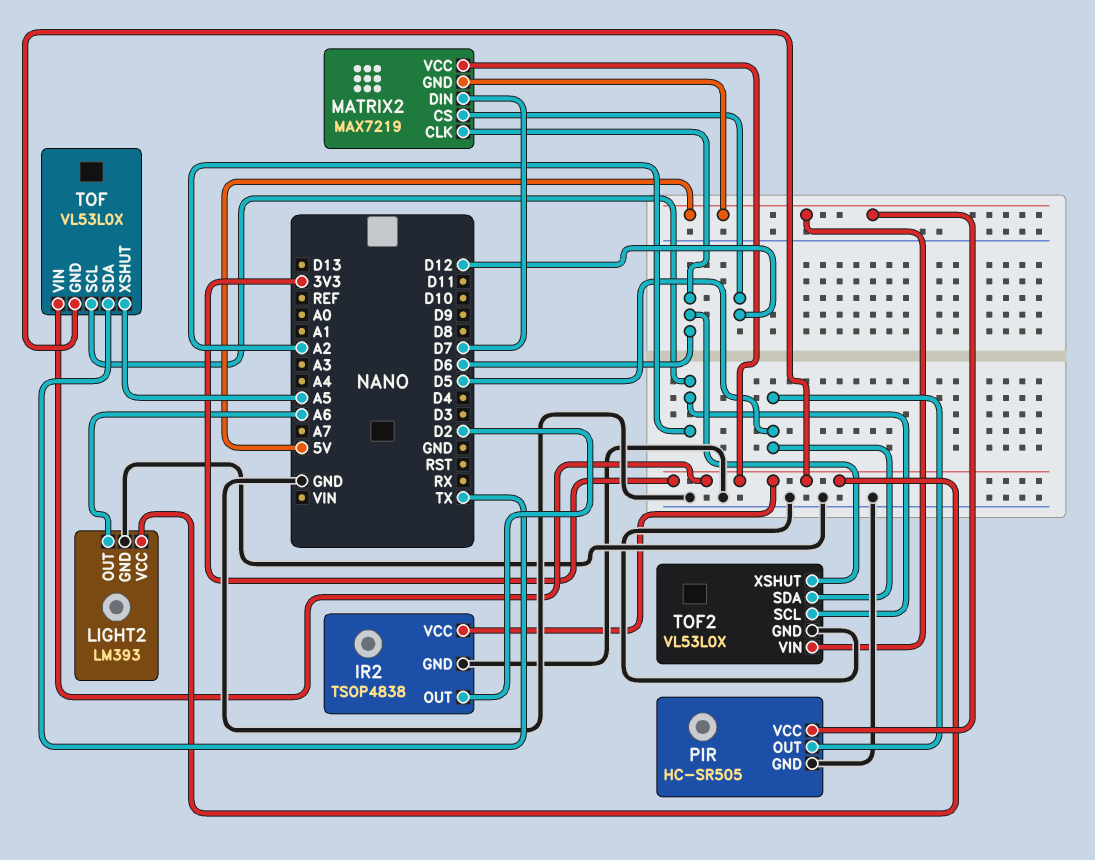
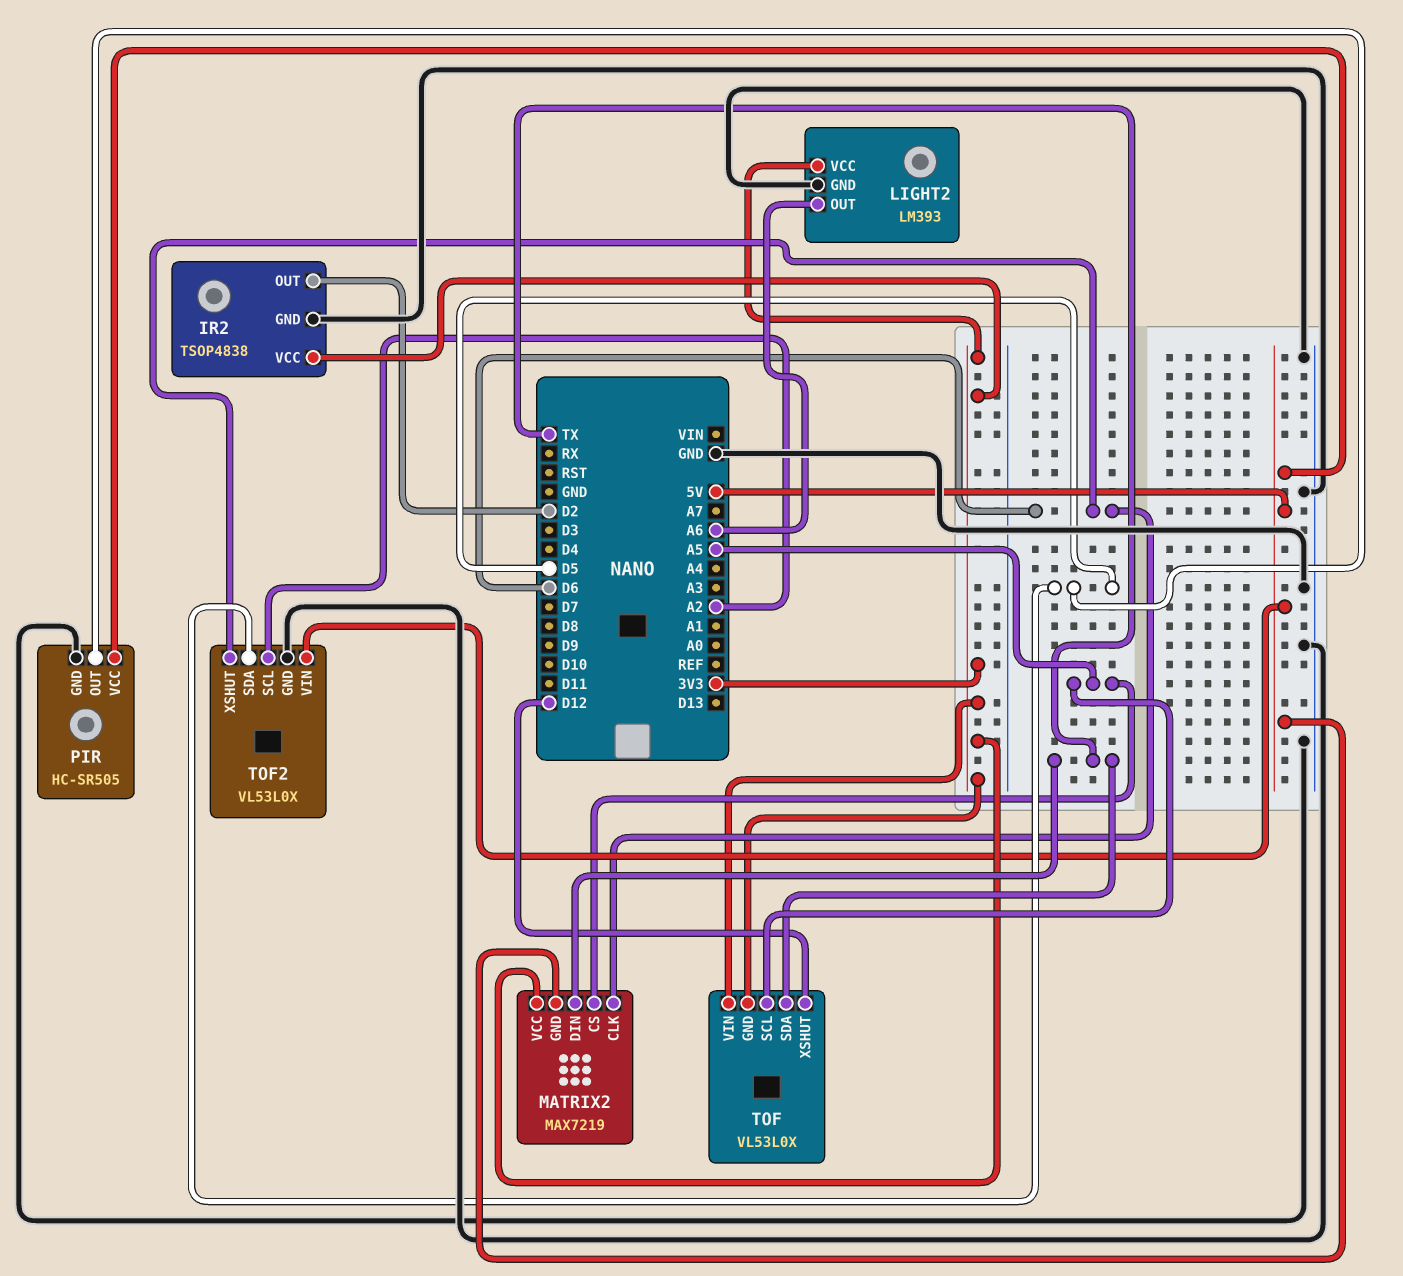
MATRIX2 pin CS: D12 -> A5
MATRIX2 pin DIN: D7 -> TX
TOF pin SCL: A2 -> A5
TOF pin XSHUT: A5 -> D12

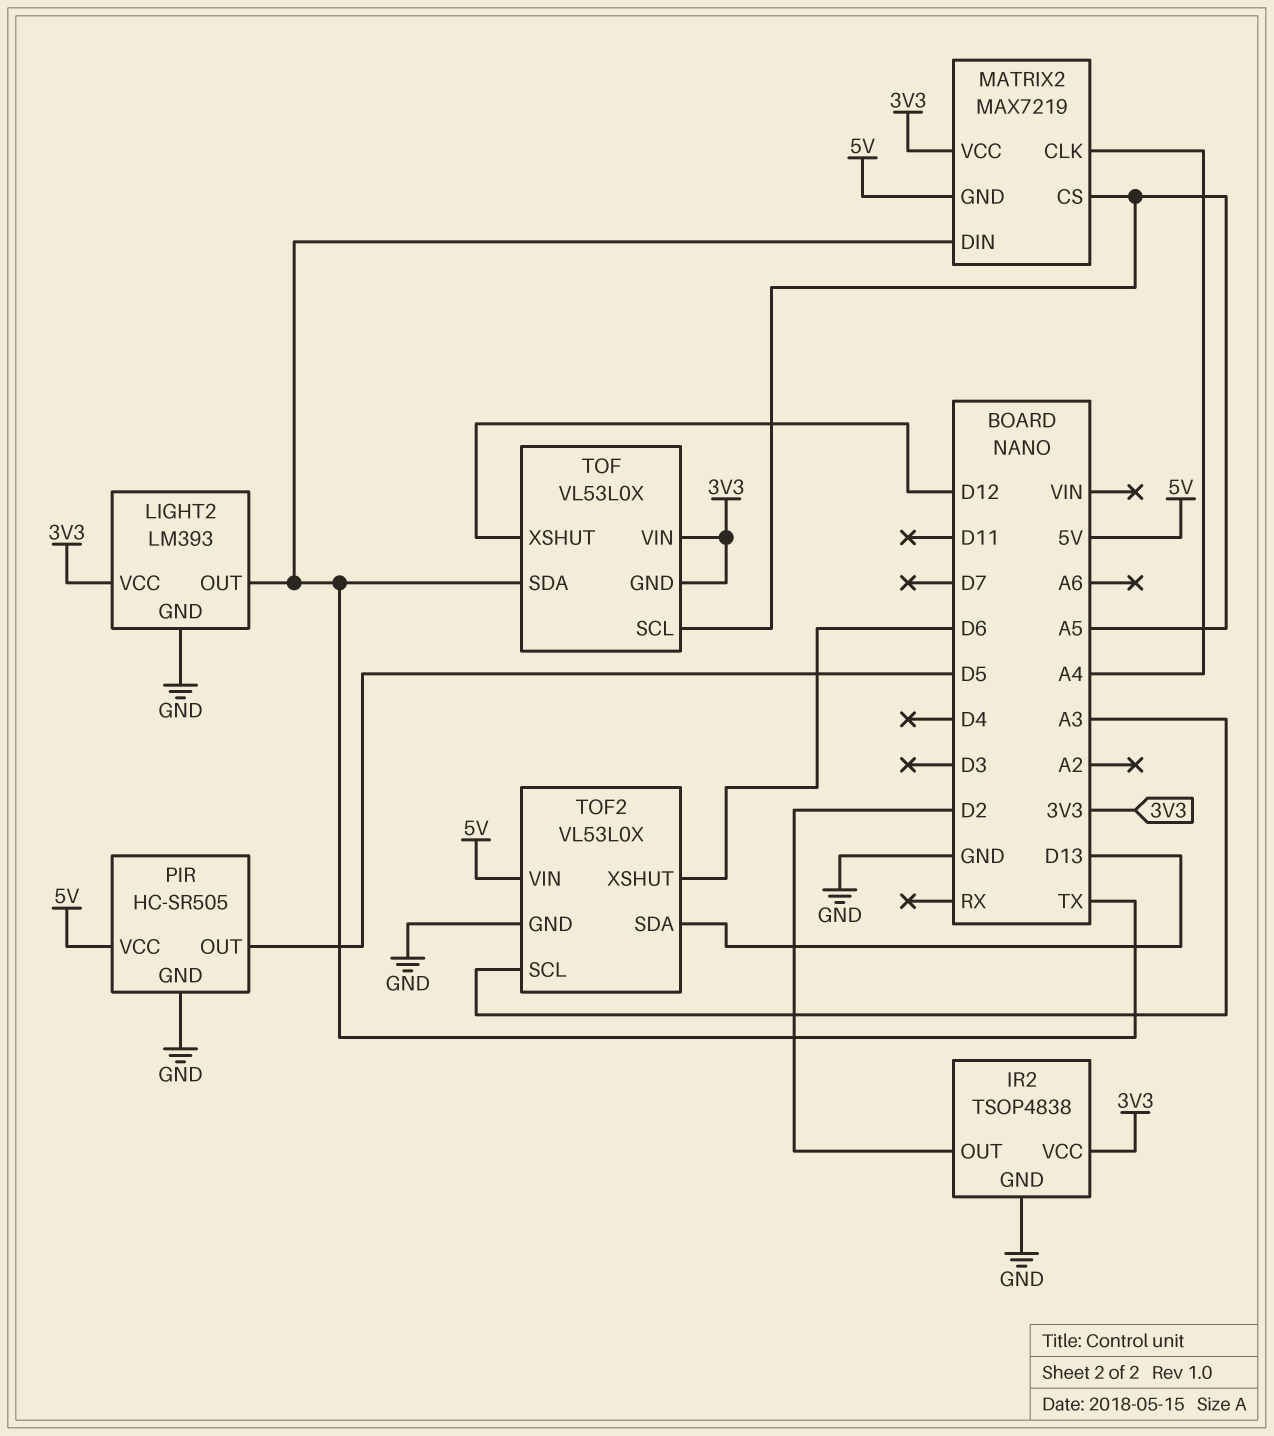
LIGHT2 pin OUT: A6 -> TX
MATRIX2 pin CLK: D6 -> A4
TOF2 pin SCL: A2 -> A3
TOF2 pin SDA: D5 -> D13

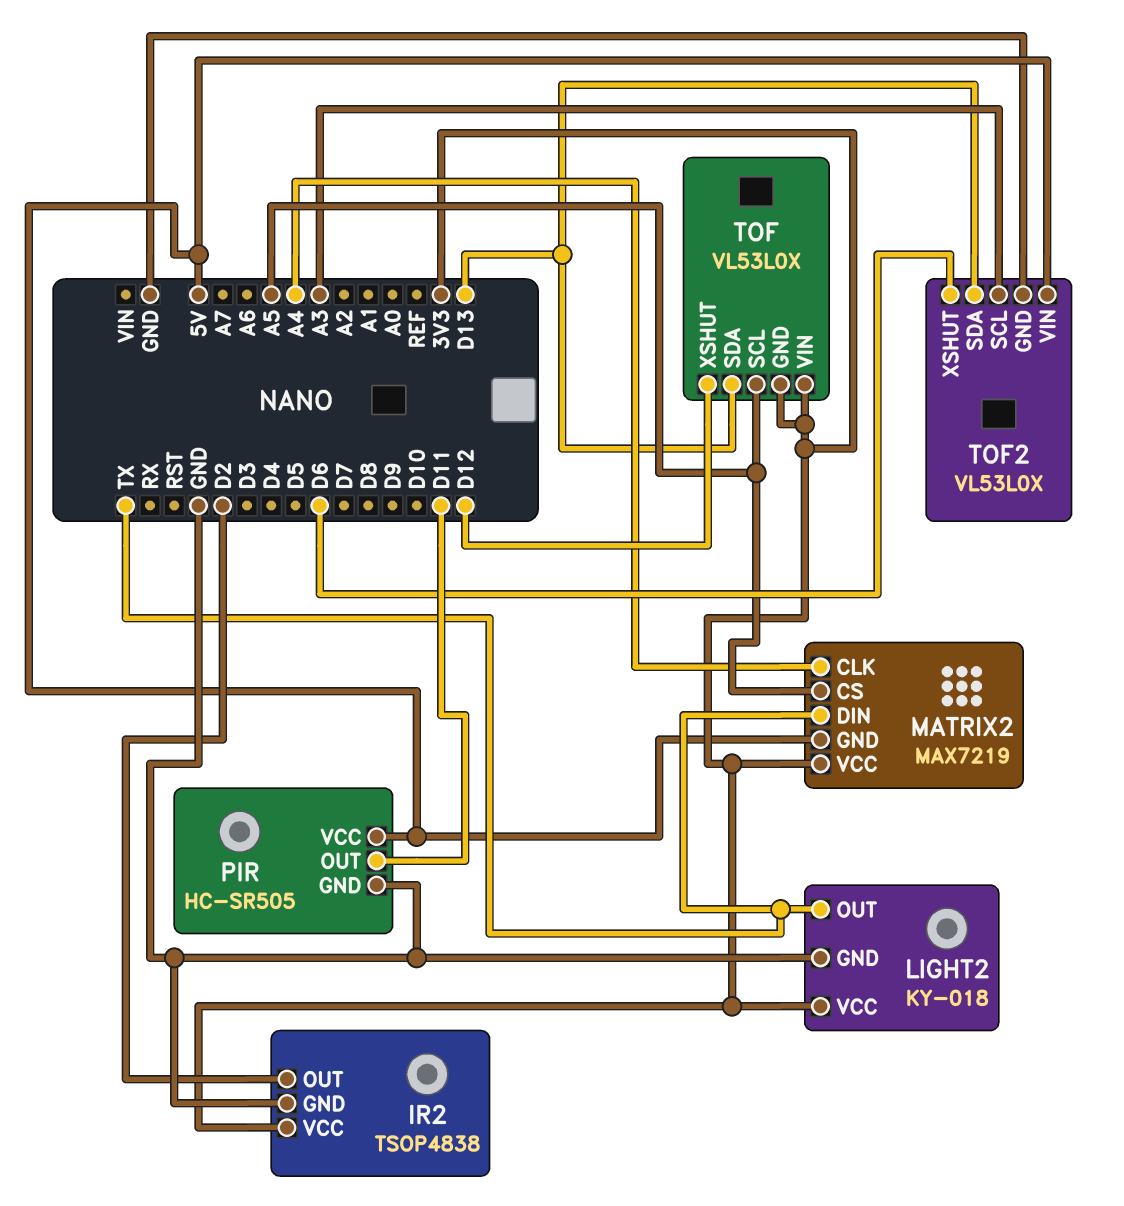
LIGHT2: LM393 -> KY-018
PIR pin OUT: D5 -> D11
TOF pin SDA: TX -> D13

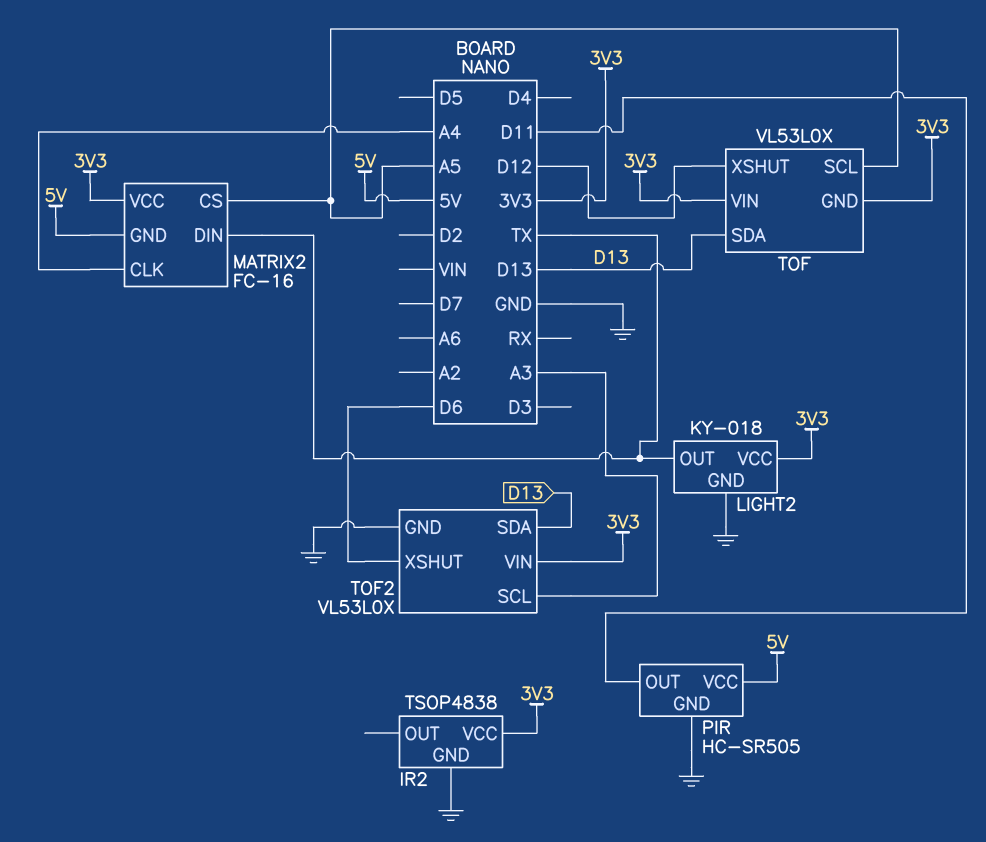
IR2 pin OUT: D2 -> none
MATRIX2: MAX7219 -> FC-16
TOF2 pin VIN: 5V -> 3V3

